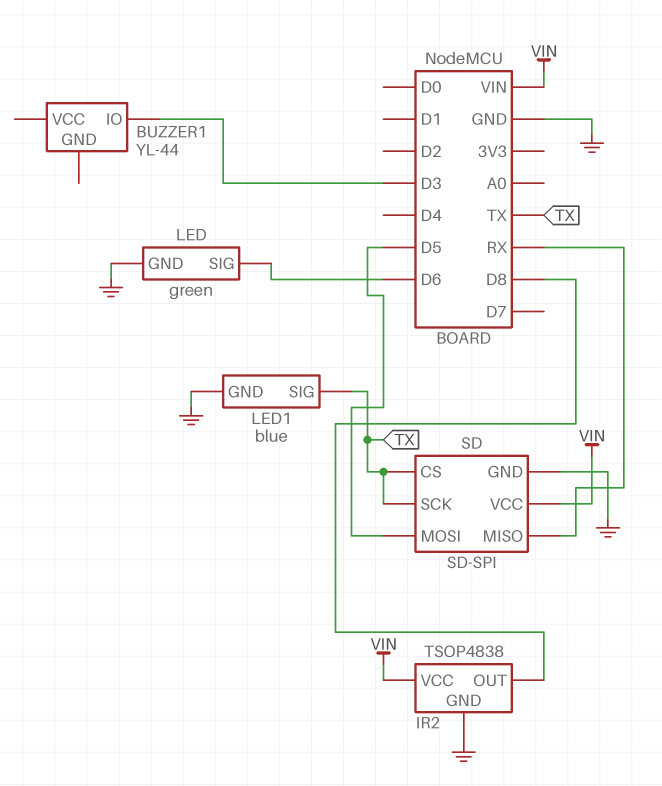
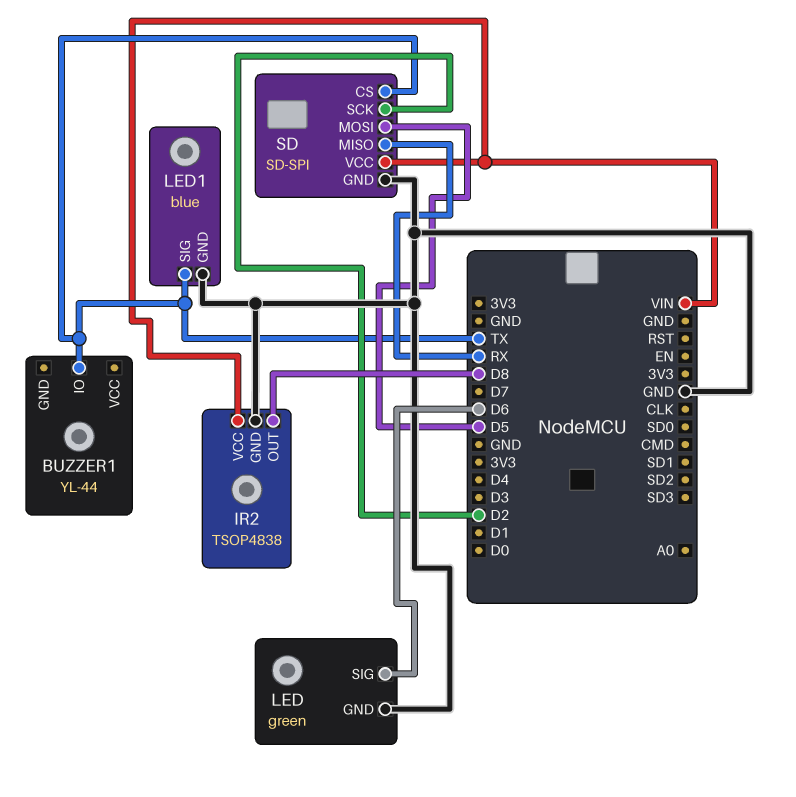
BUZZER1 pin IO: D3 -> TX
SD pin SCK: TX -> D2

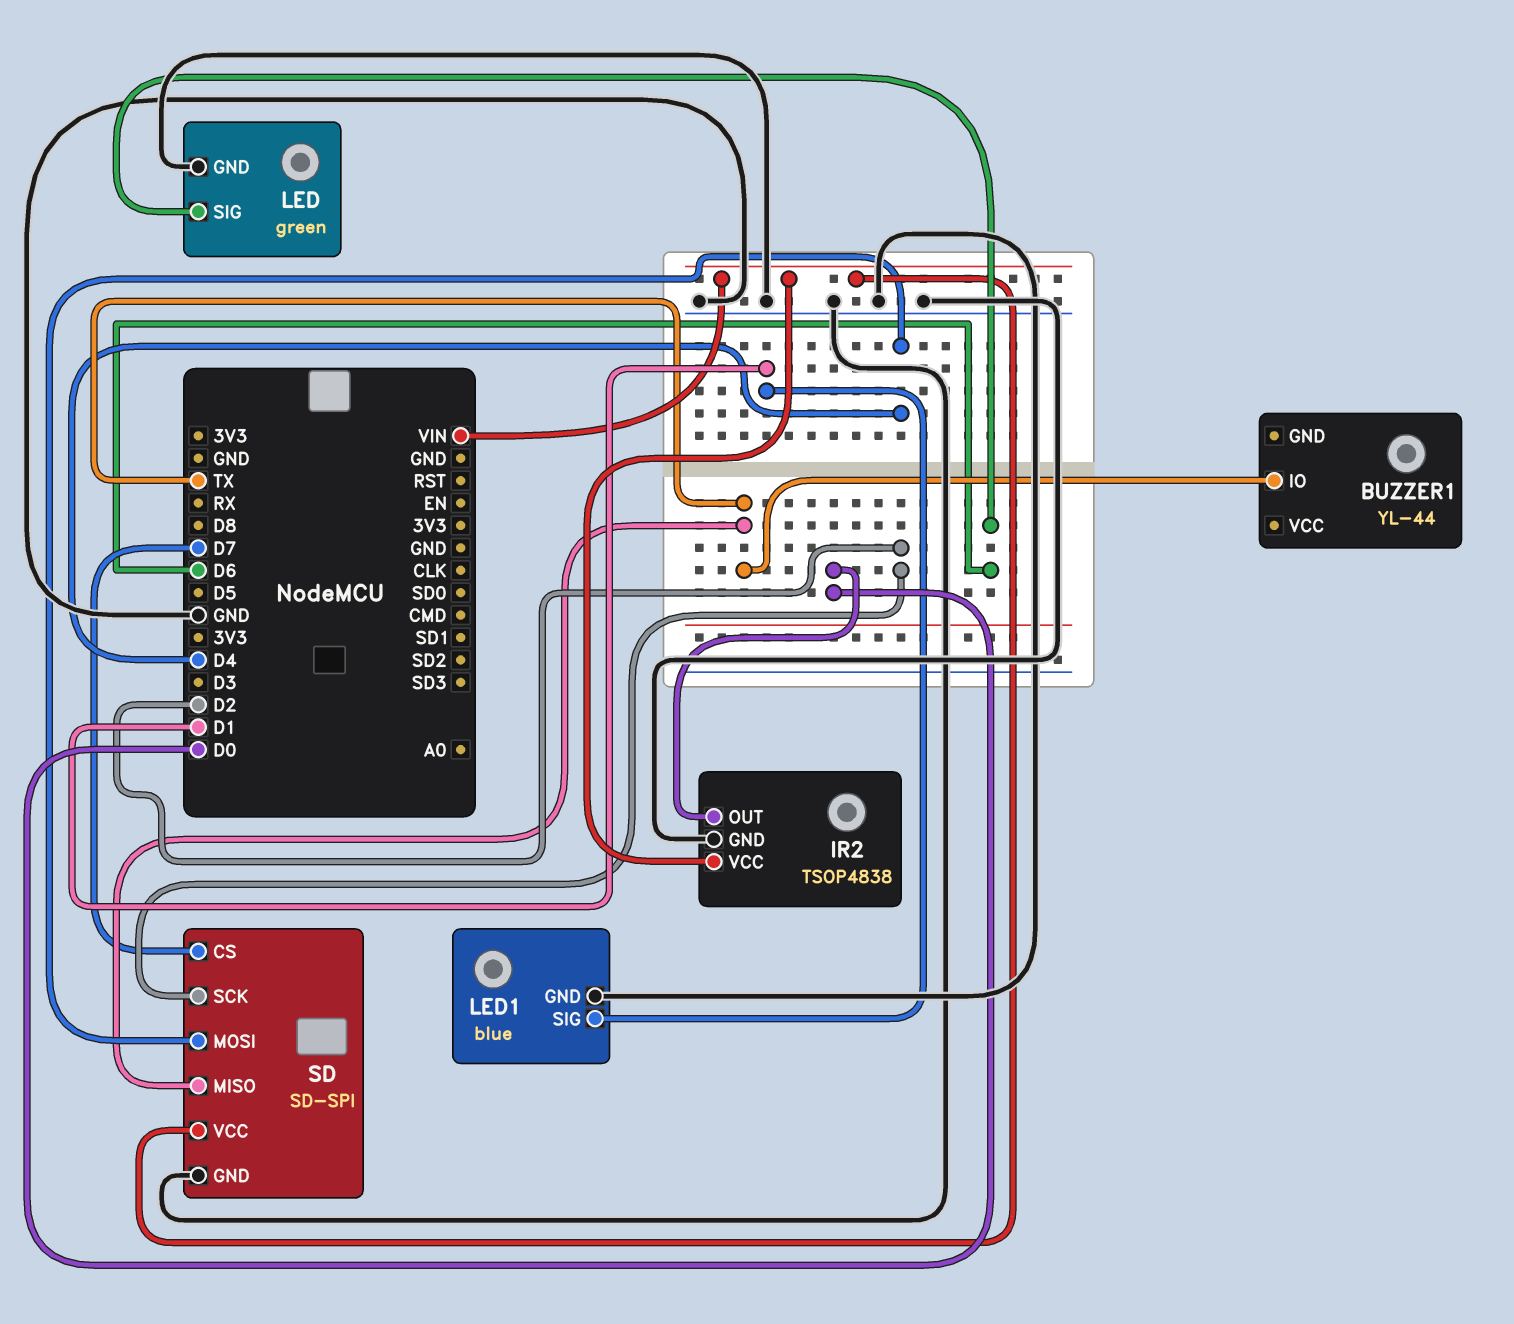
IR2 pin OUT: D8 -> D0
LED1 pin SIG: TX -> D1
SD pin CS: TX -> D7
SD pin MISO: RX -> TX
SD pin MOSI: D5 -> D4

